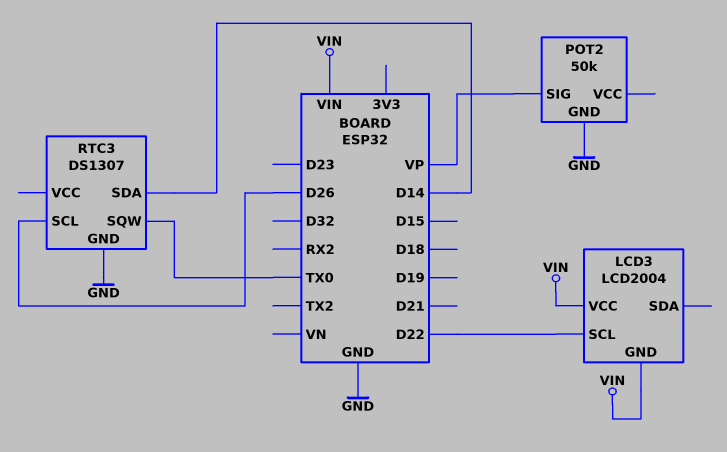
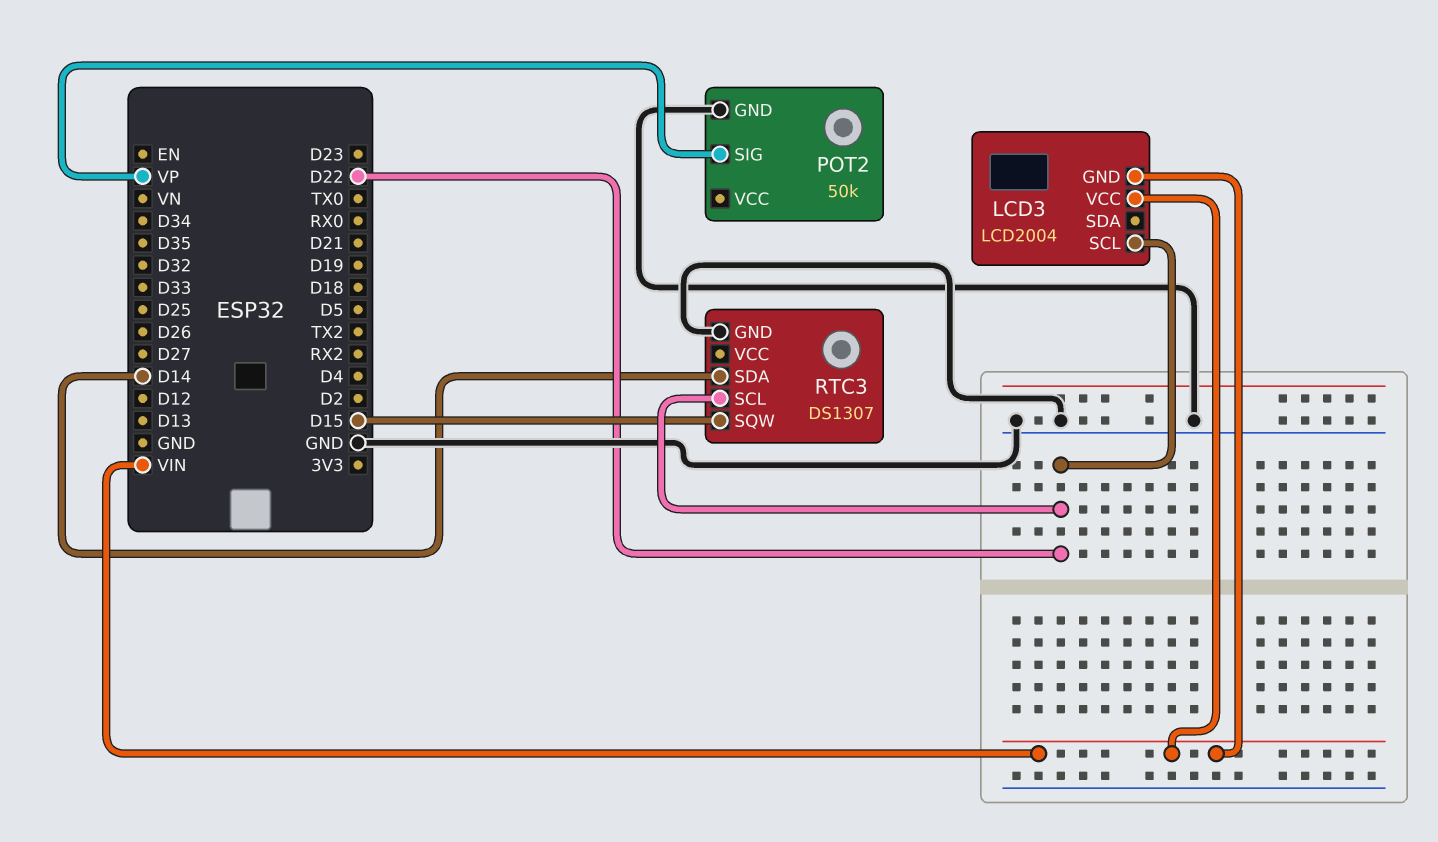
RTC3 pin SCL: D26 -> D22
RTC3 pin SQW: TX0 -> D15

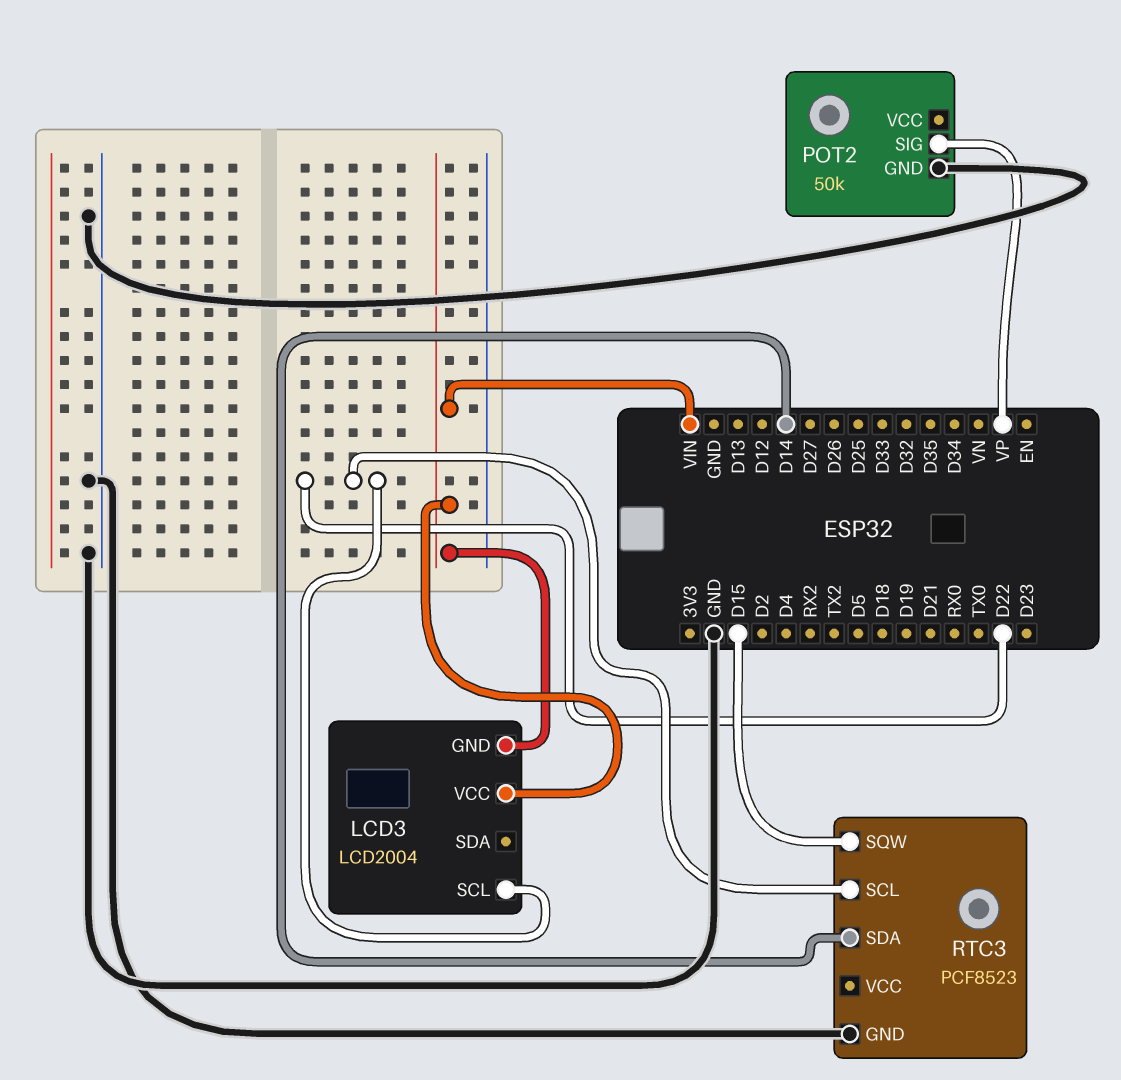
RTC3: DS1307 -> PCF8523

